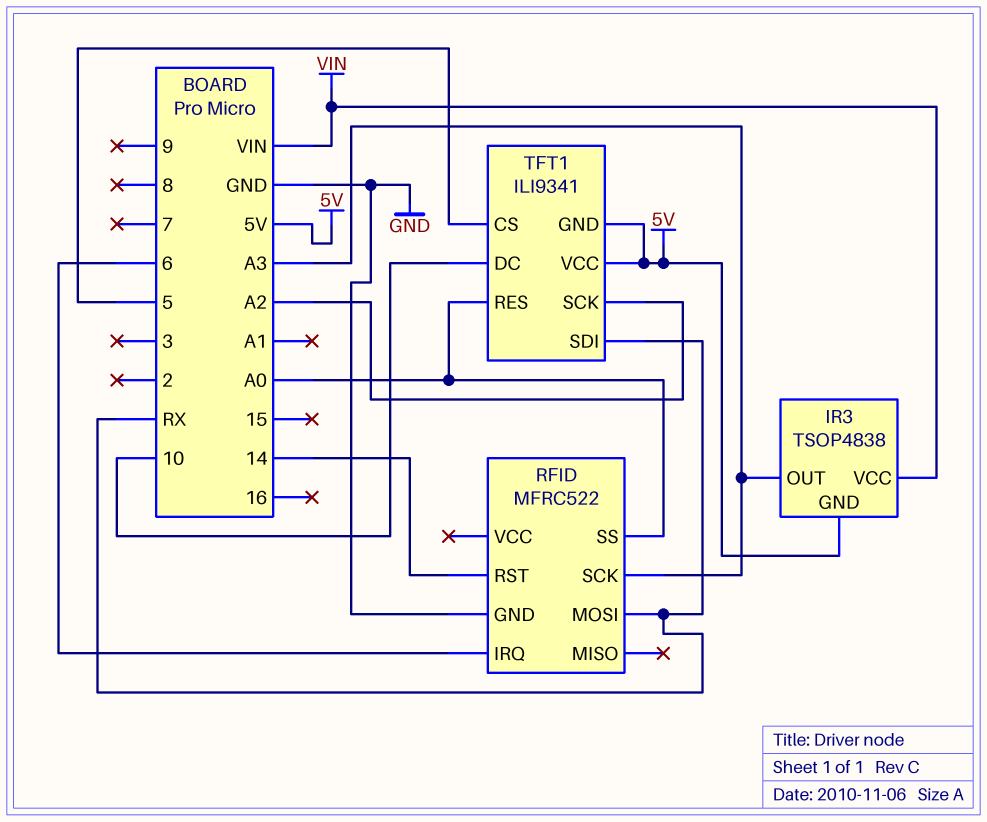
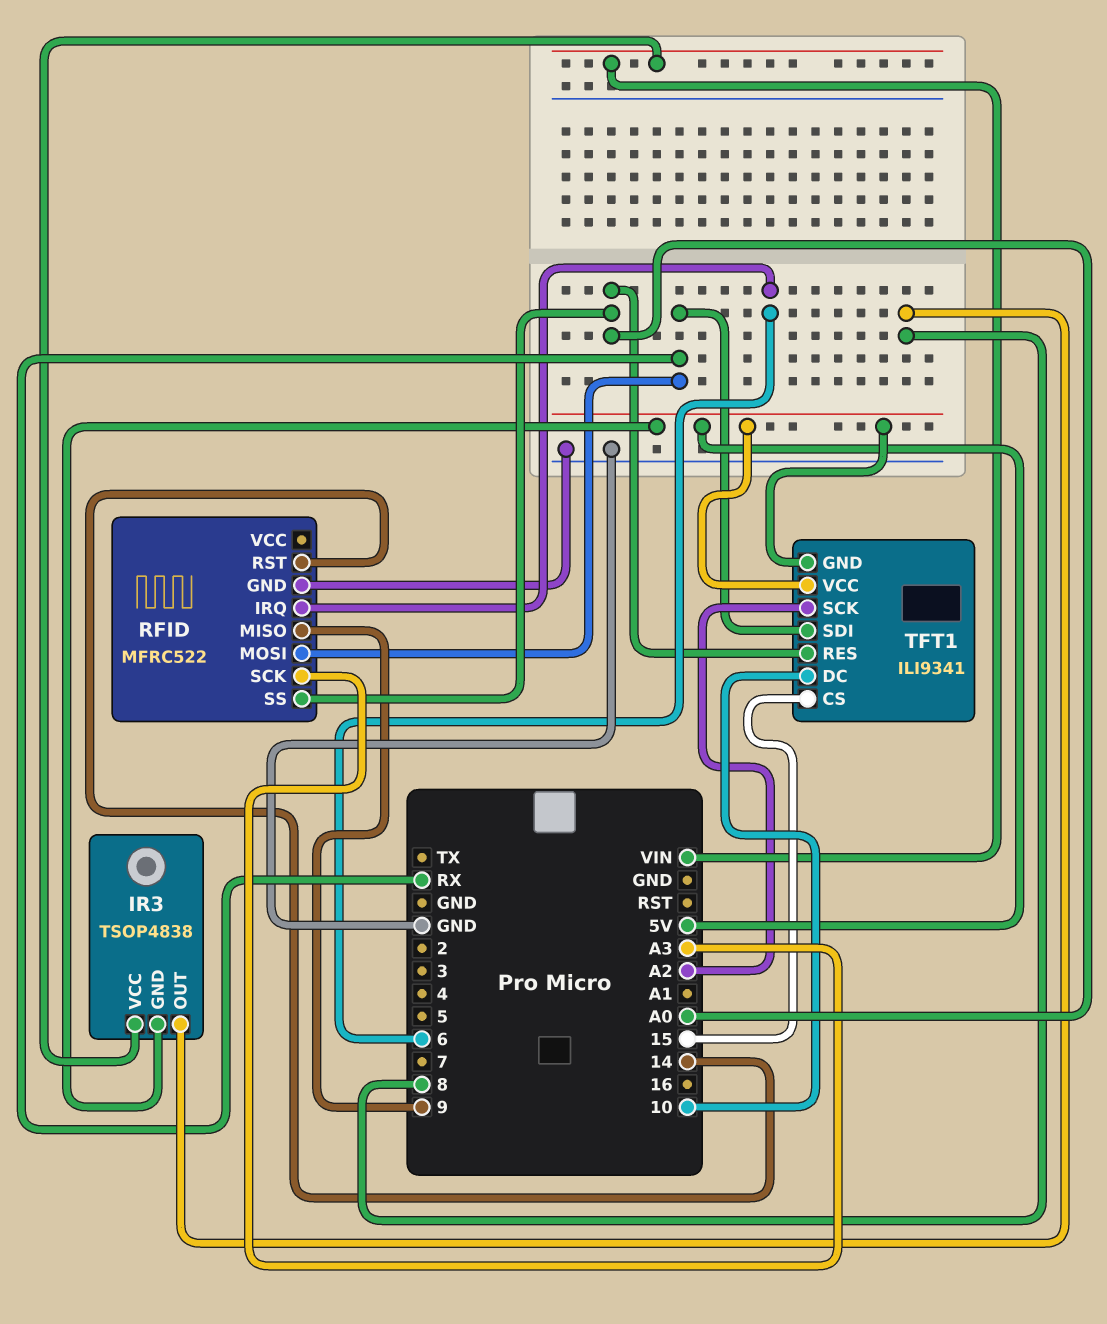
IR3 pin OUT: A3 -> 8
RFID pin MISO: none -> 9
TFT1 pin CS: 5 -> 15

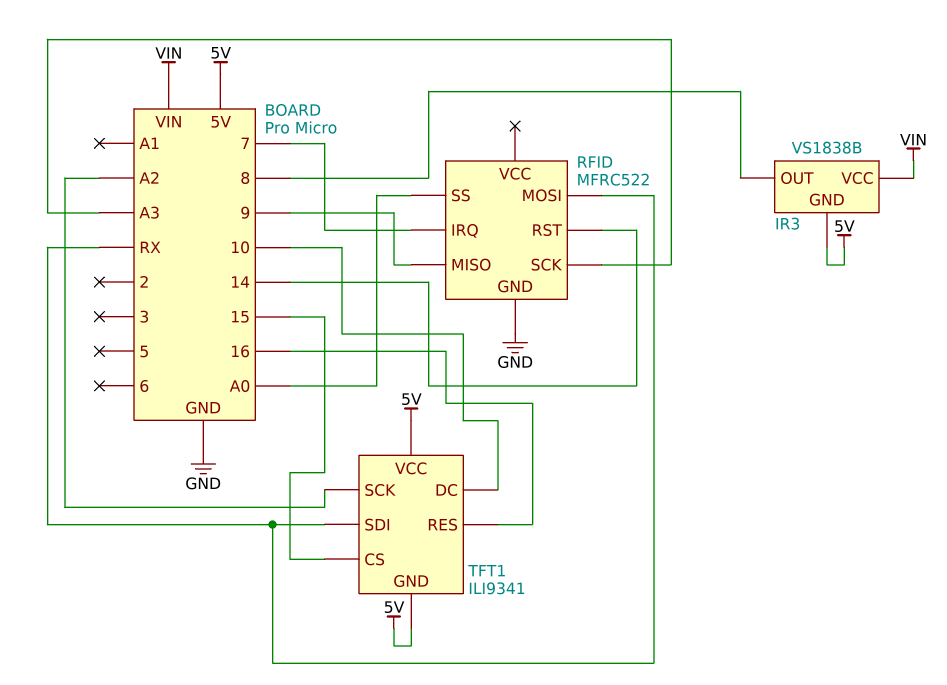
IR3: TSOP4838 -> VS1838B
RFID pin IRQ: 6 -> 7
TFT1 pin RES: A0 -> 16

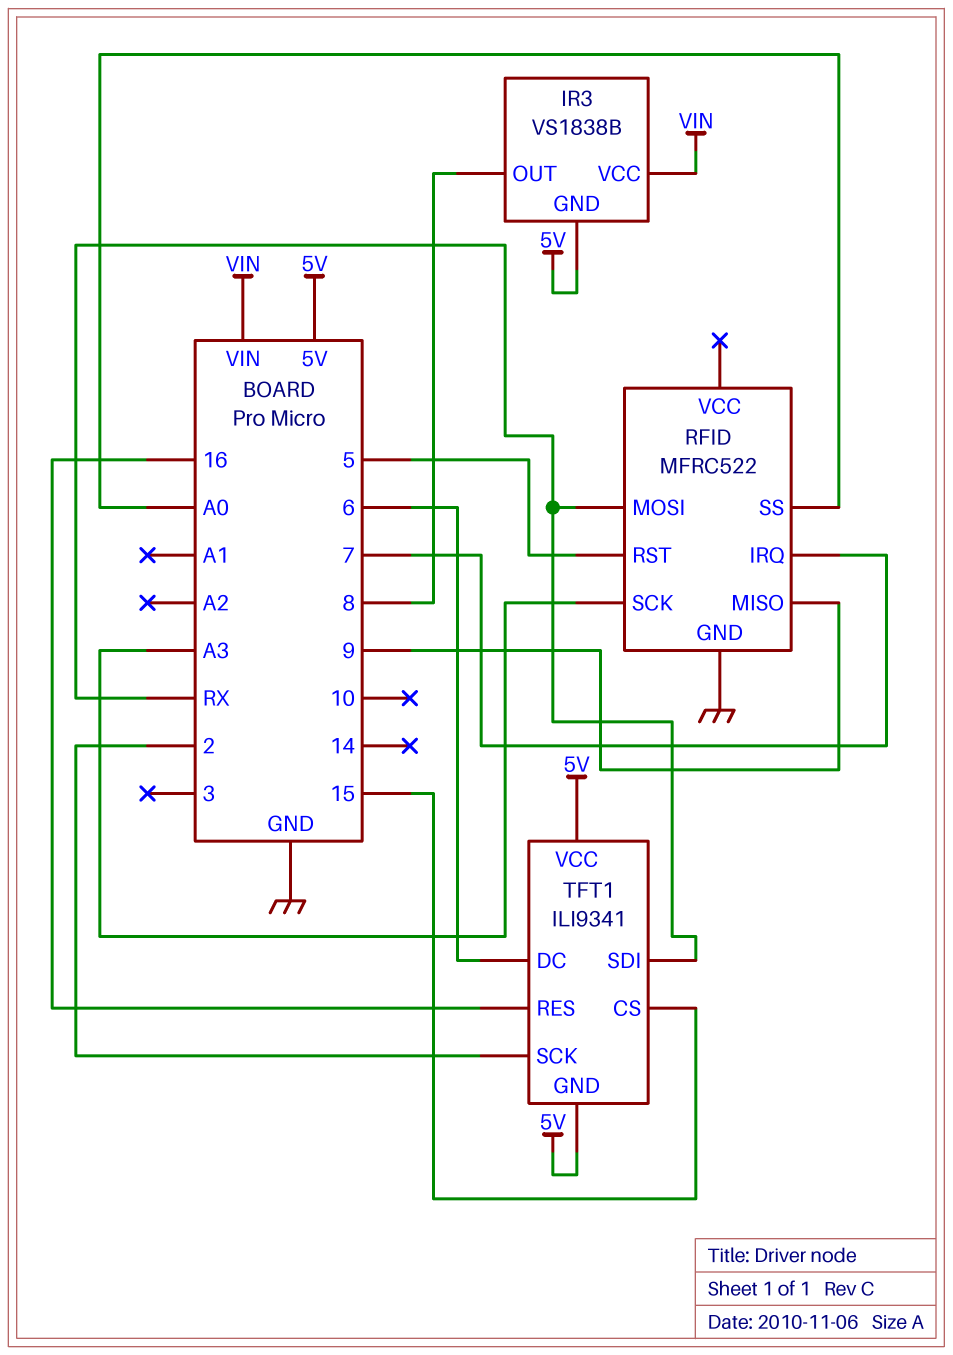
RFID pin RST: 14 -> 5
TFT1 pin DC: 10 -> 6
TFT1 pin SCK: A2 -> 2

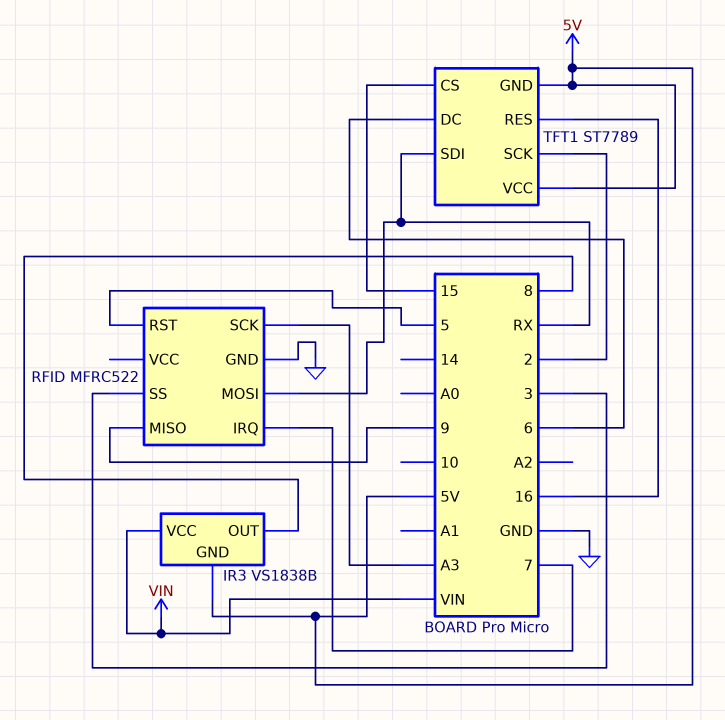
RFID pin SS: A0 -> 3
TFT1: ILI9341 -> ST7789

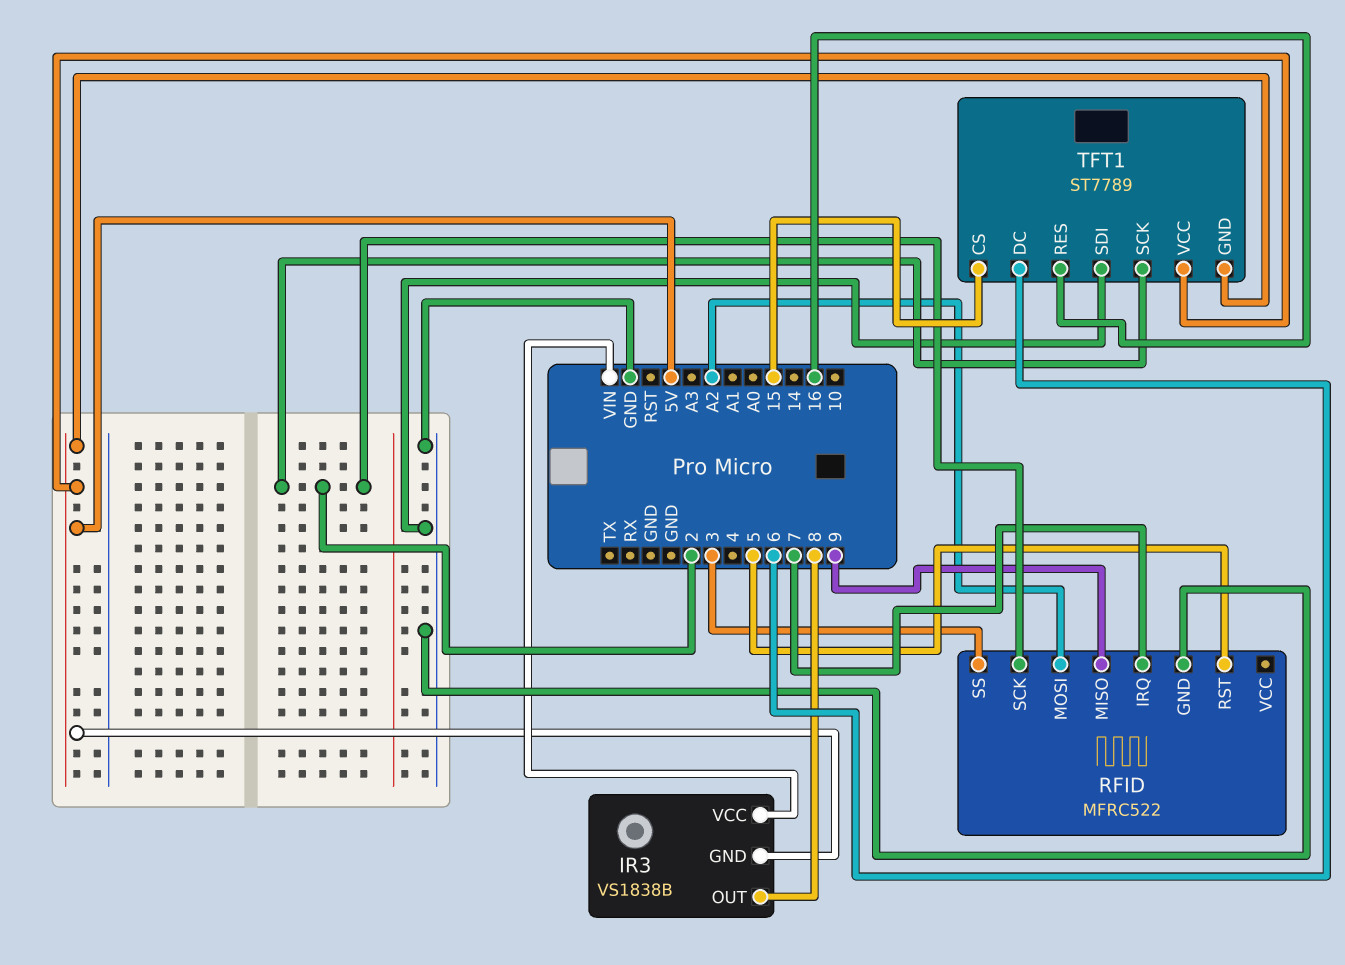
RFID pin MOSI: RX -> A2
RFID pin SCK: A3 -> 2
TFT1 pin SDI: RX -> GND

